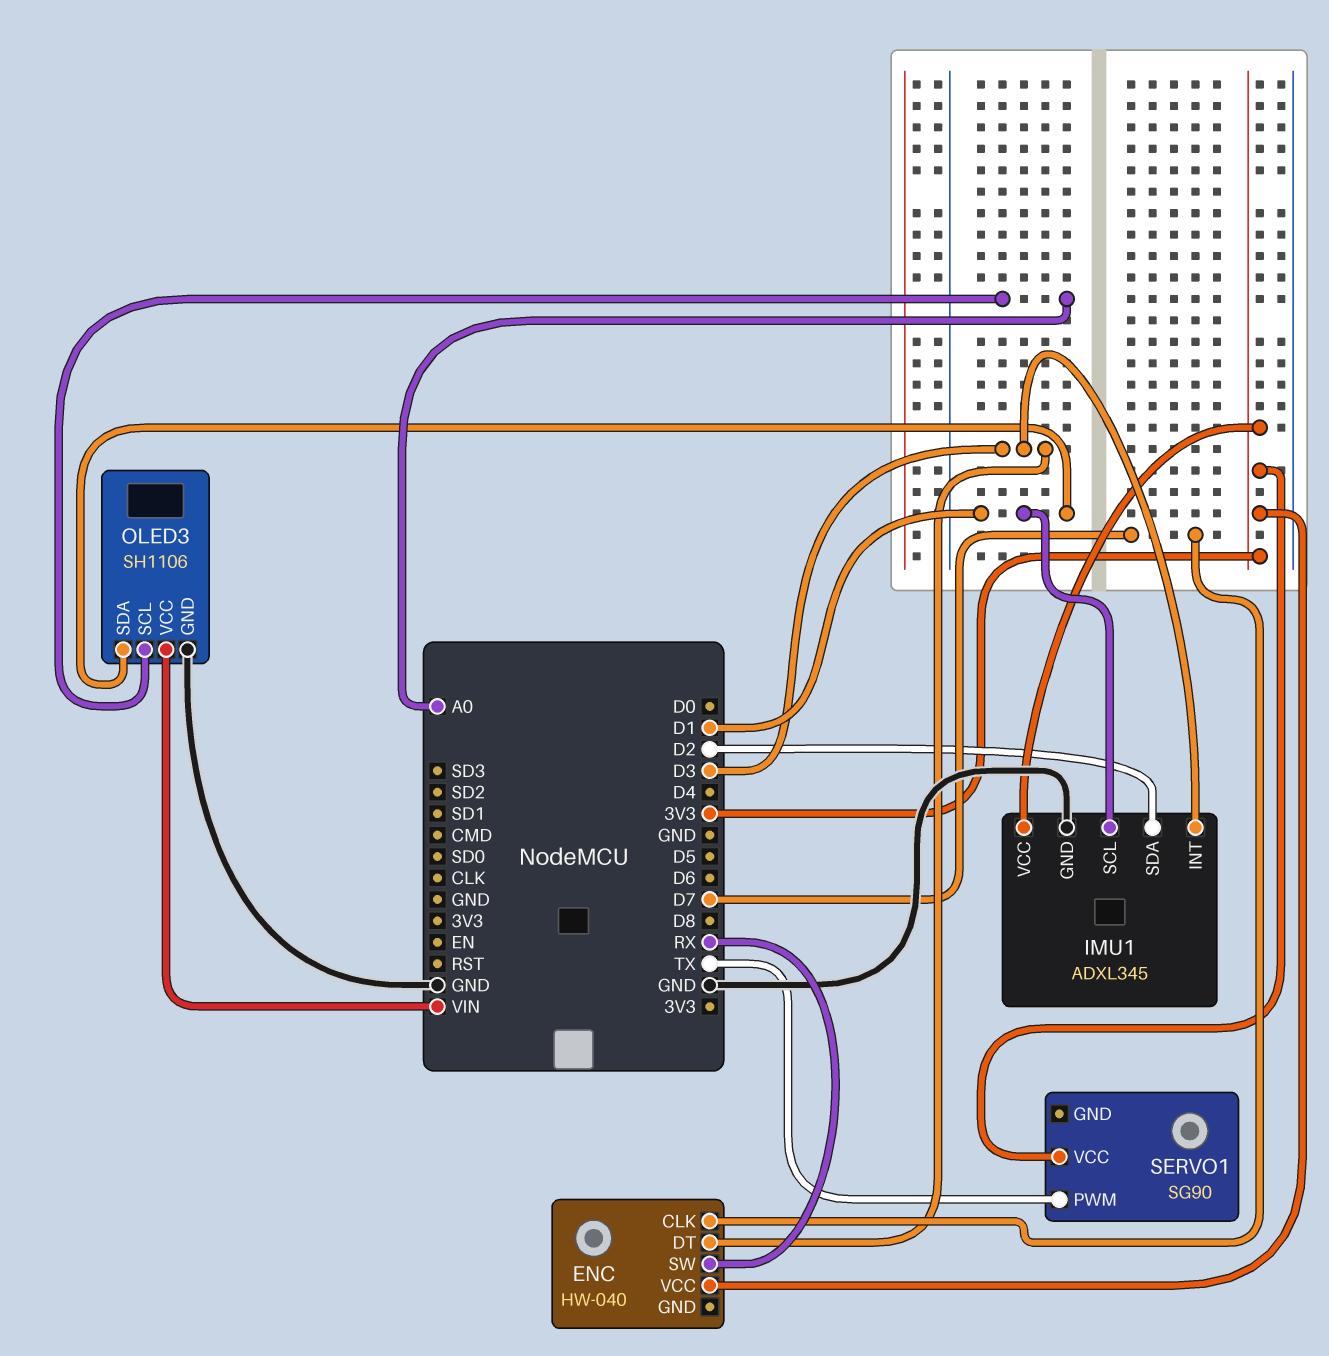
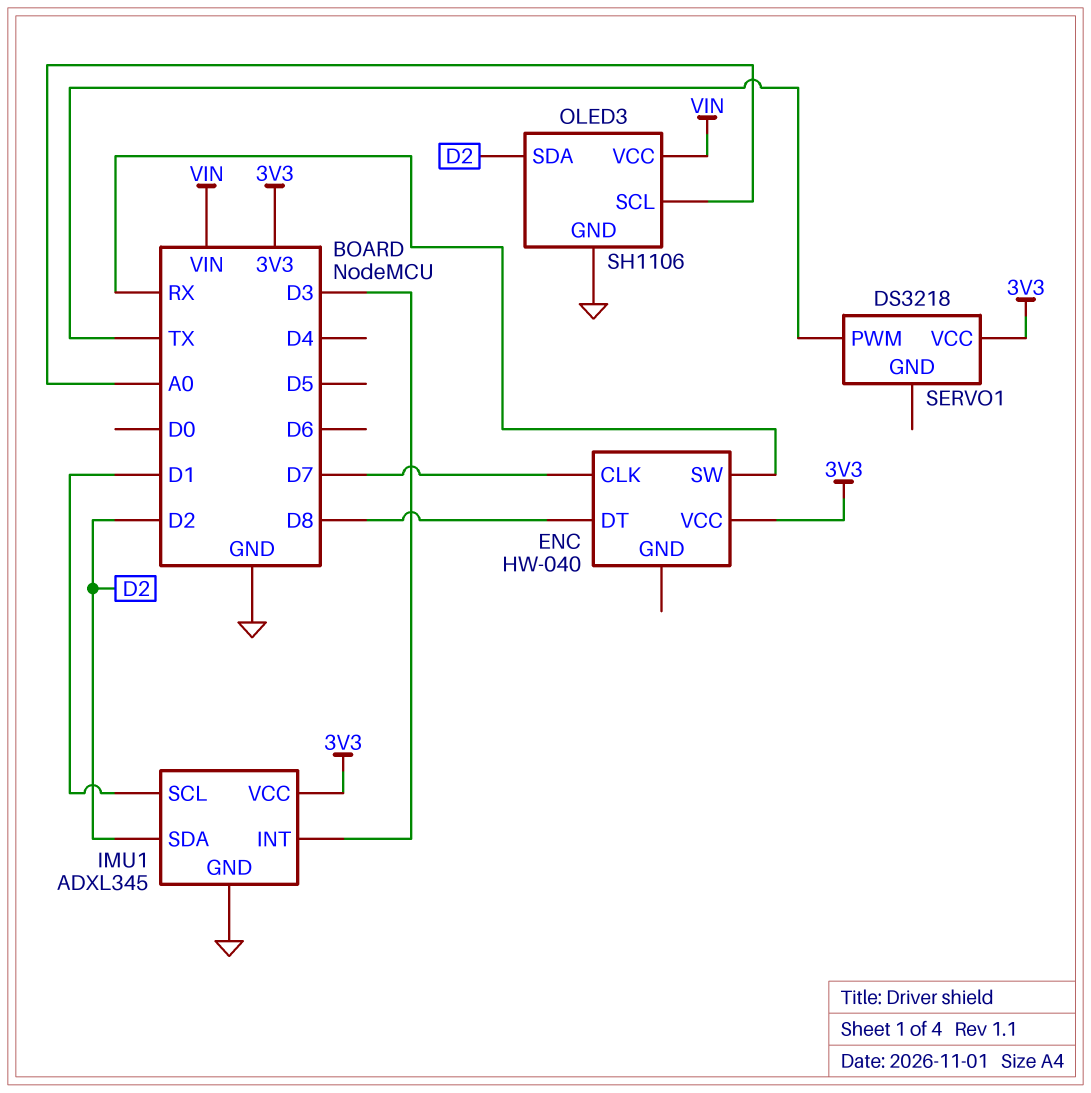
ENC pin DT: D3 -> D8
OLED3 pin SDA: D1 -> D2
SERVO1: SG90 -> DS3218

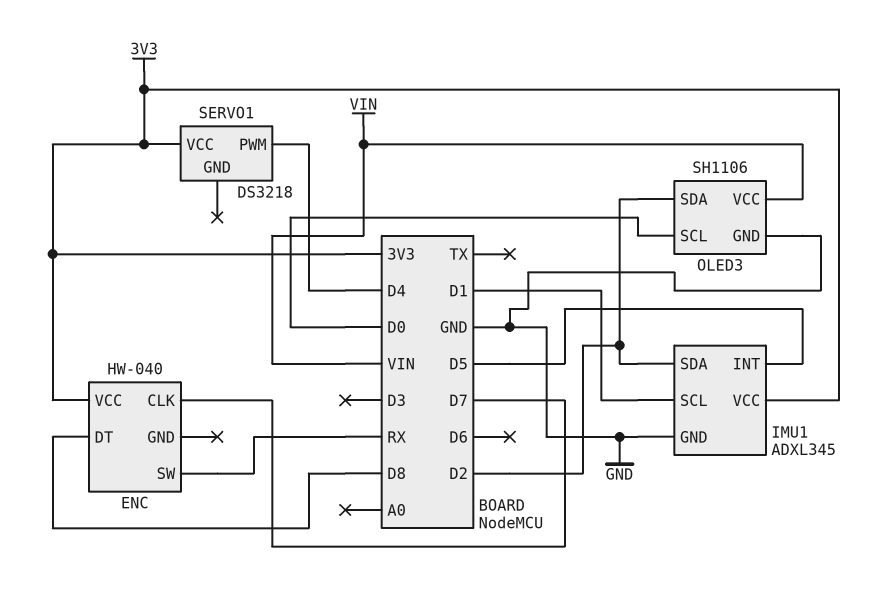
IMU1 pin INT: D3 -> D5
OLED3 pin SCL: A0 -> D0
SERVO1 pin PWM: TX -> D4

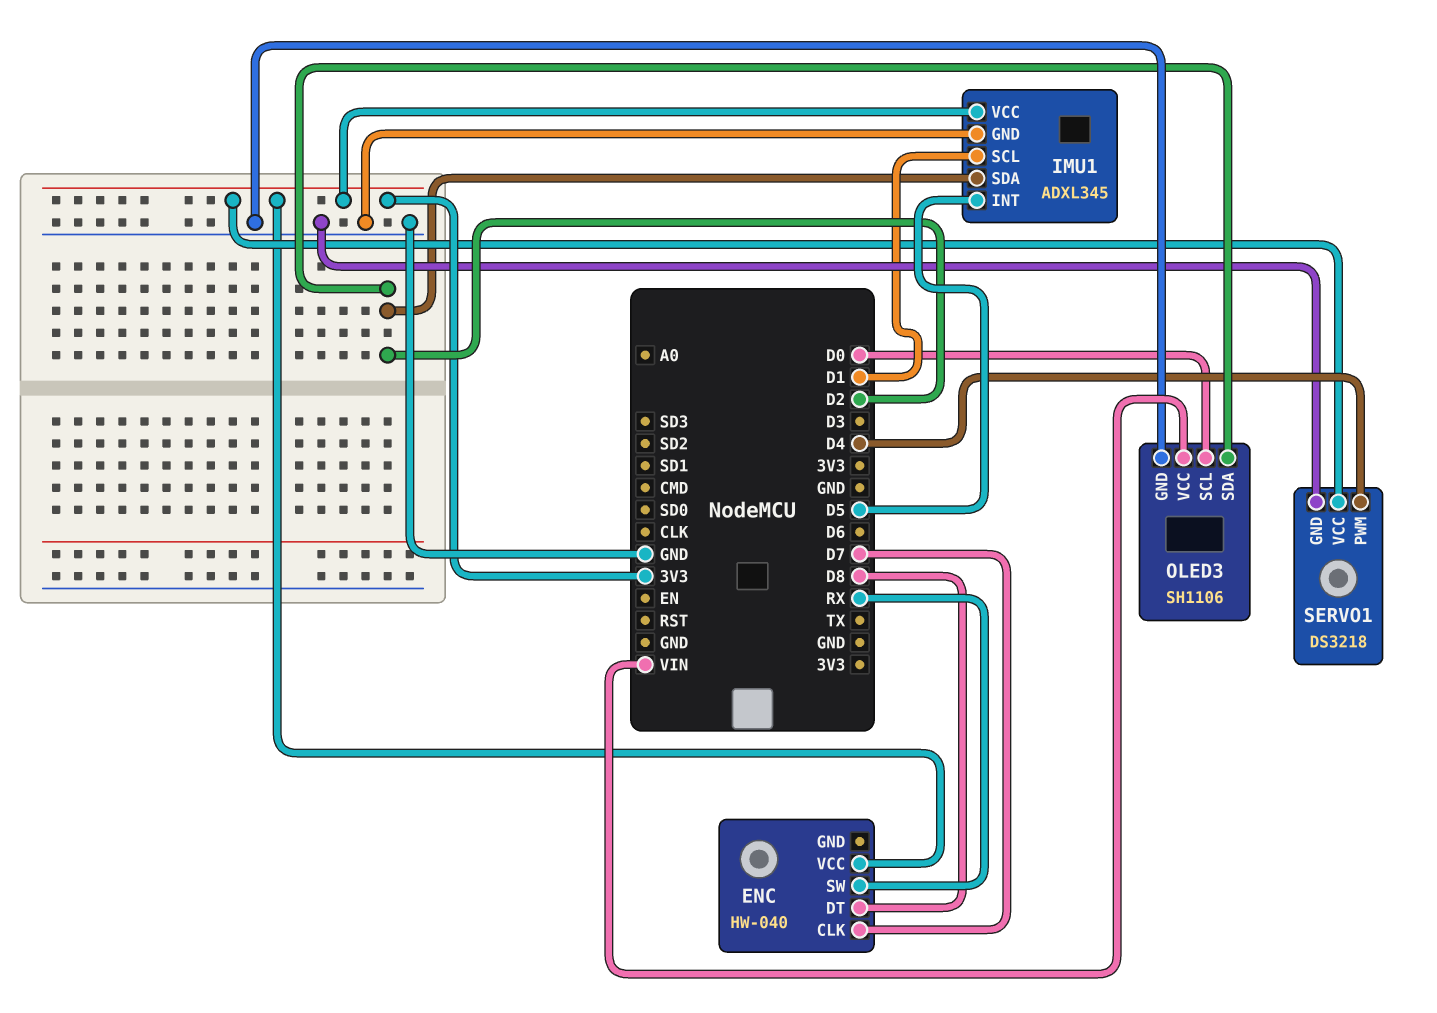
SERVO1 pin GND: none -> GND

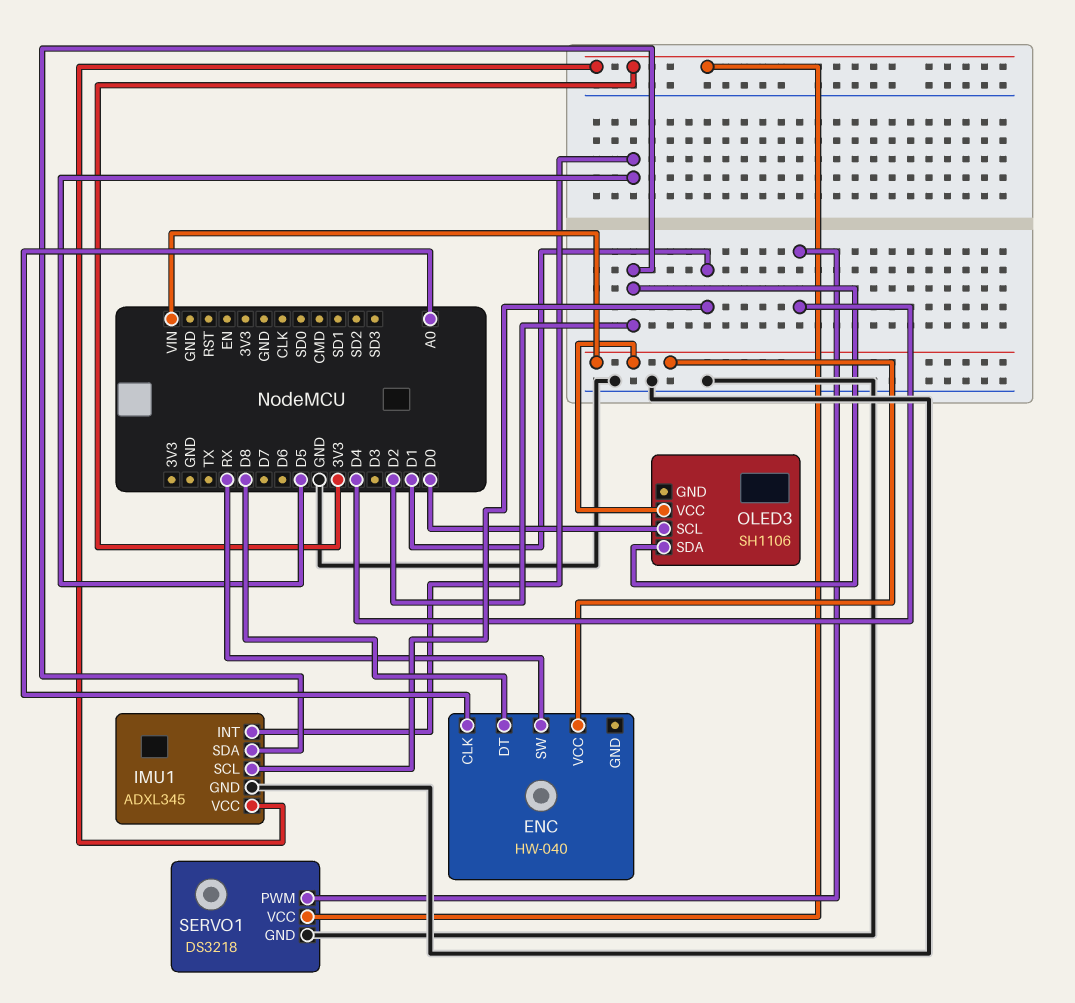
ENC pin CLK: D7 -> A0
ENC pin VCC: 3V3 -> VIN
OLED3 pin GND: GND -> none

